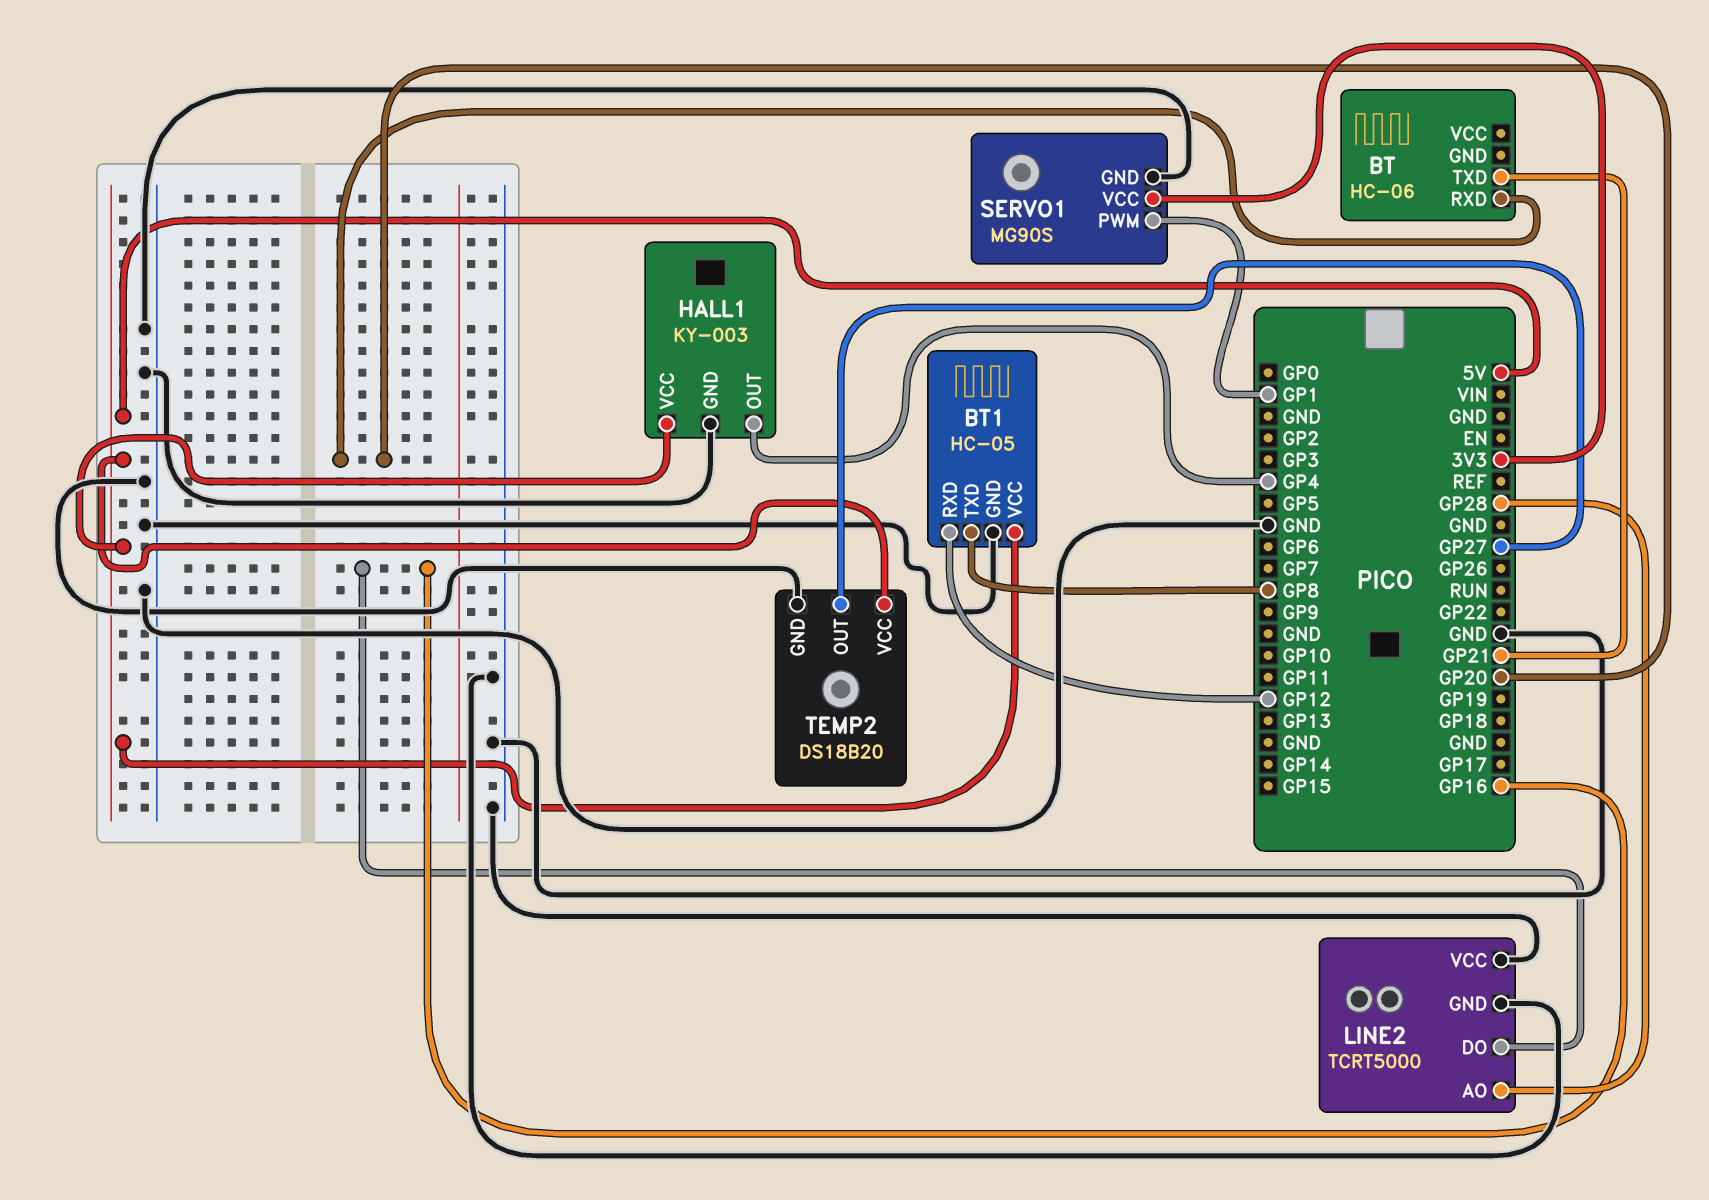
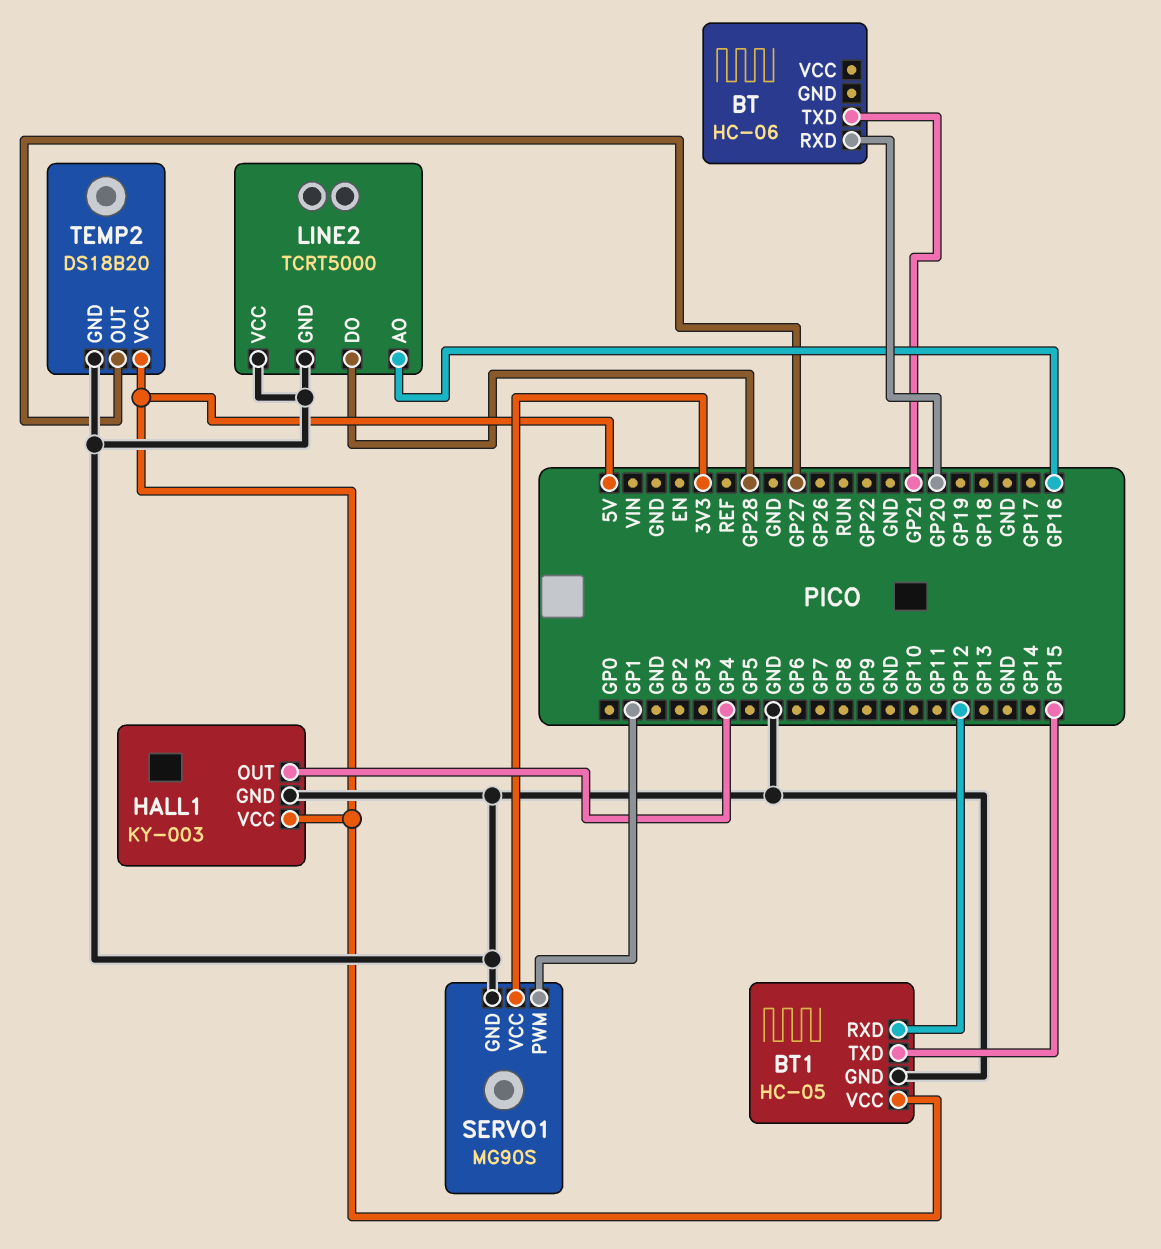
BT1 pin TXD: GP8 -> GP15
LINE2 pin AO: GP28 -> GP16
LINE2 pin DO: GP16 -> GP28

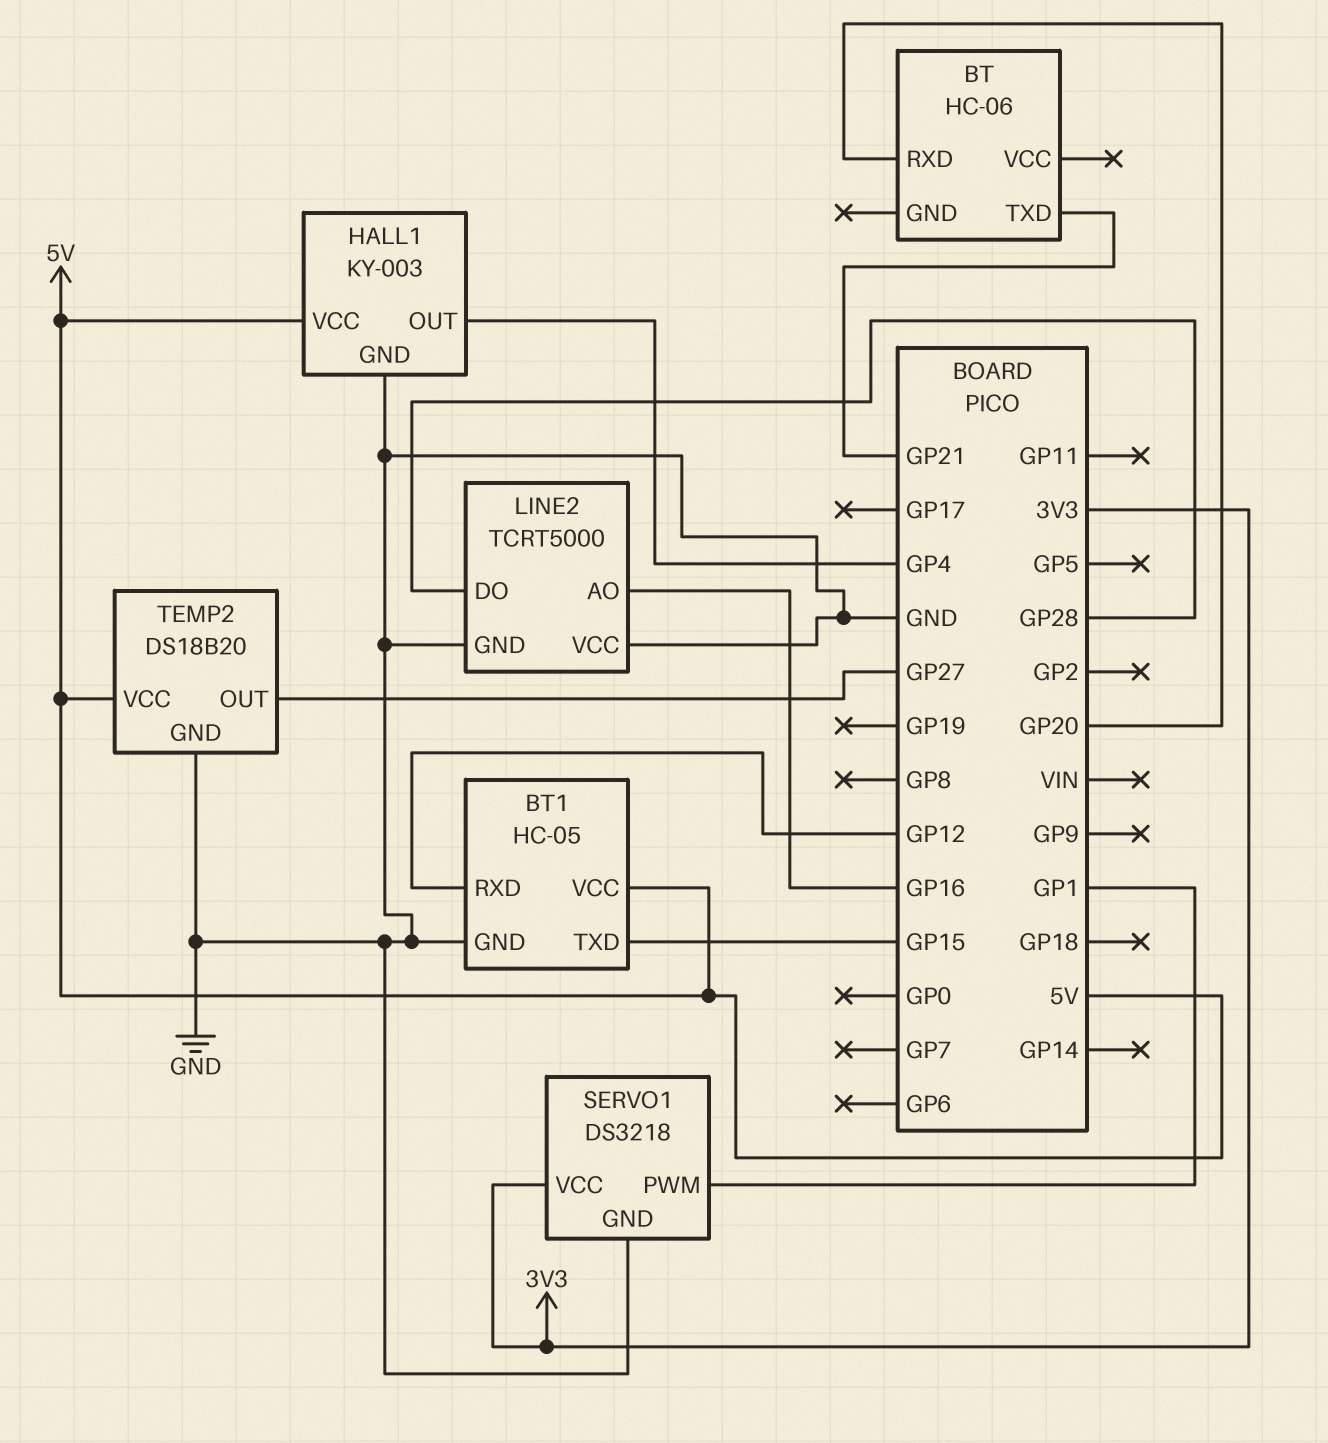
SERVO1: MG90S -> DS3218

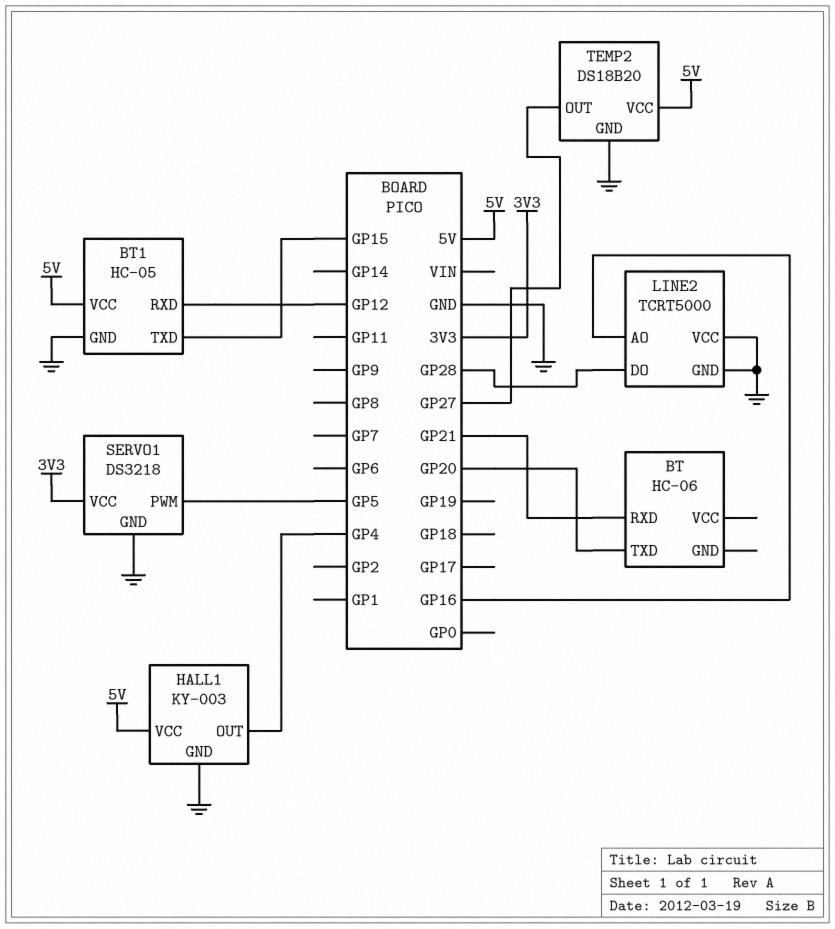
BT pin RXD: GP20 -> GP21
BT pin TXD: GP21 -> GP20
SERVO1 pin PWM: GP1 -> GP5

